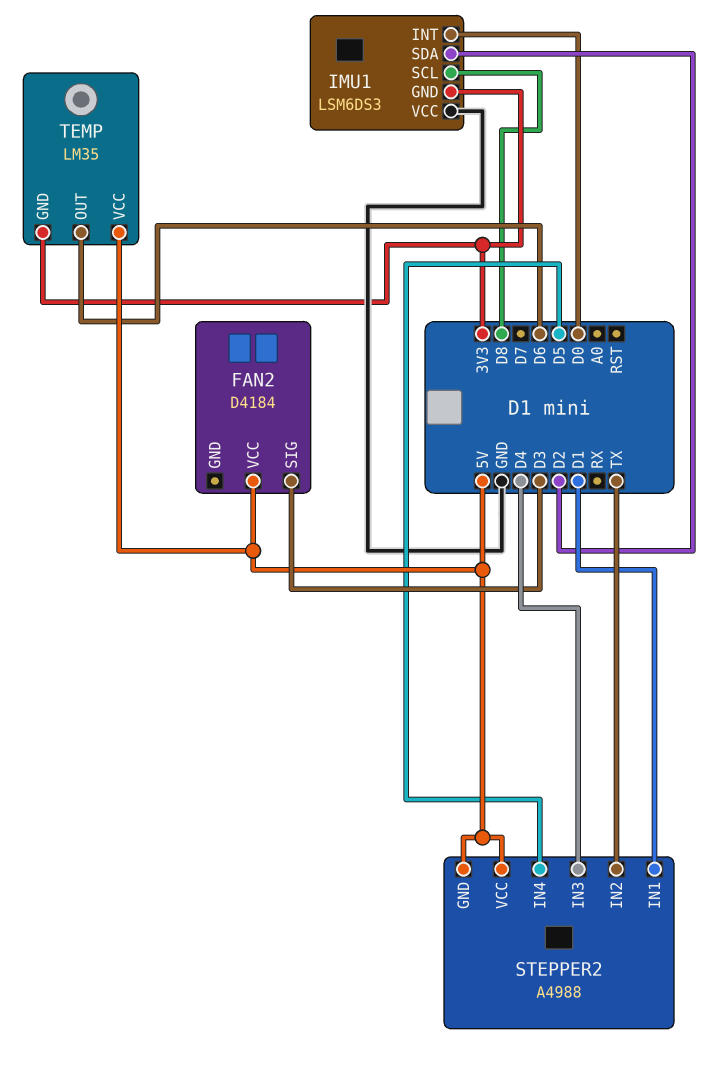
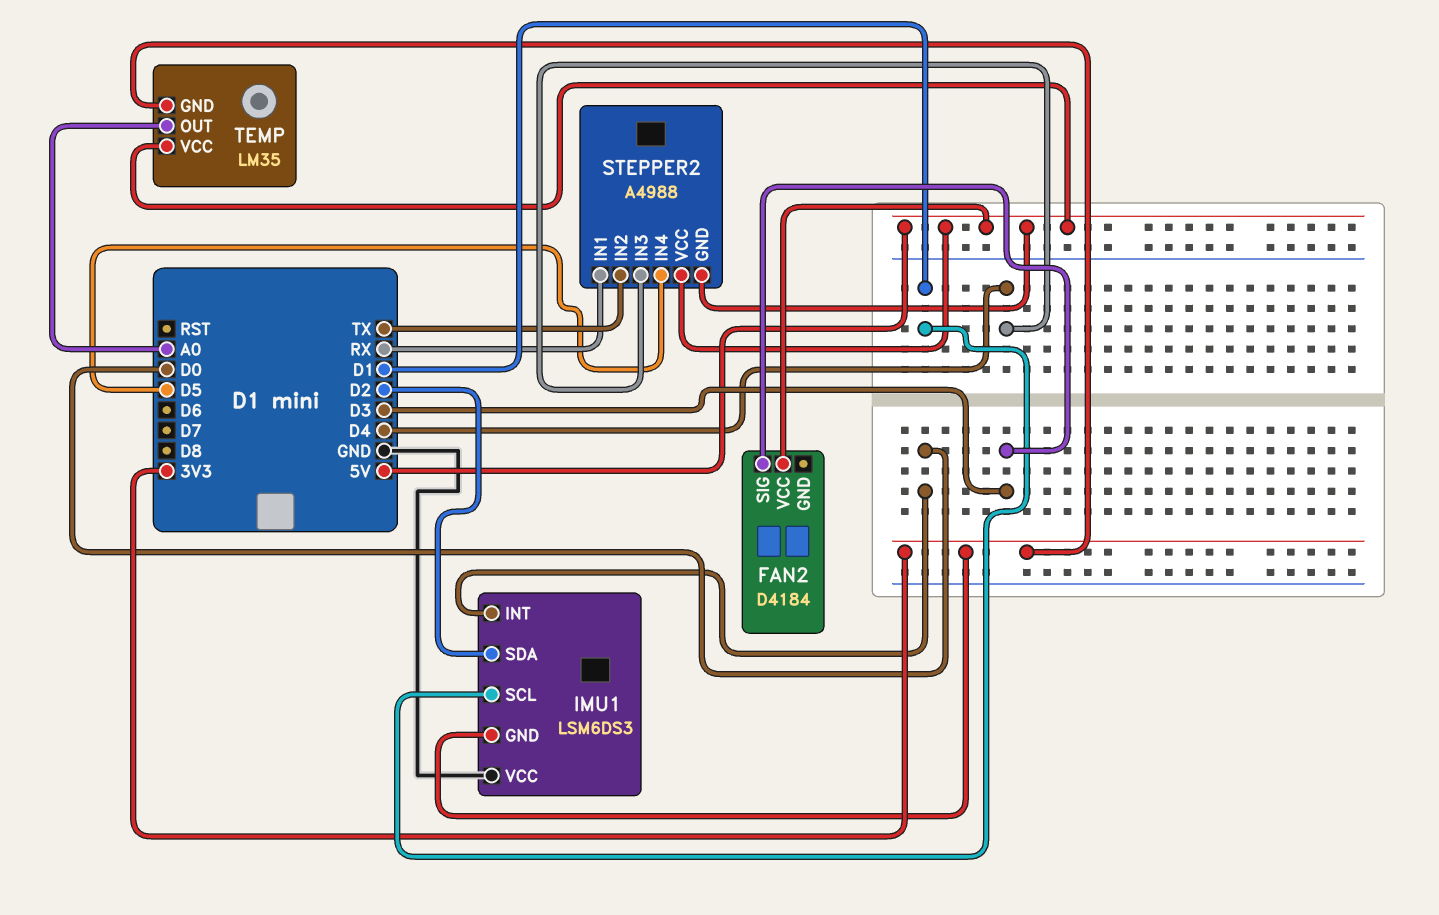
IMU1 pin SCL: D8 -> D1
STEPPER2 pin IN1: D1 -> RX
TEMP pin OUT: D6 -> A0

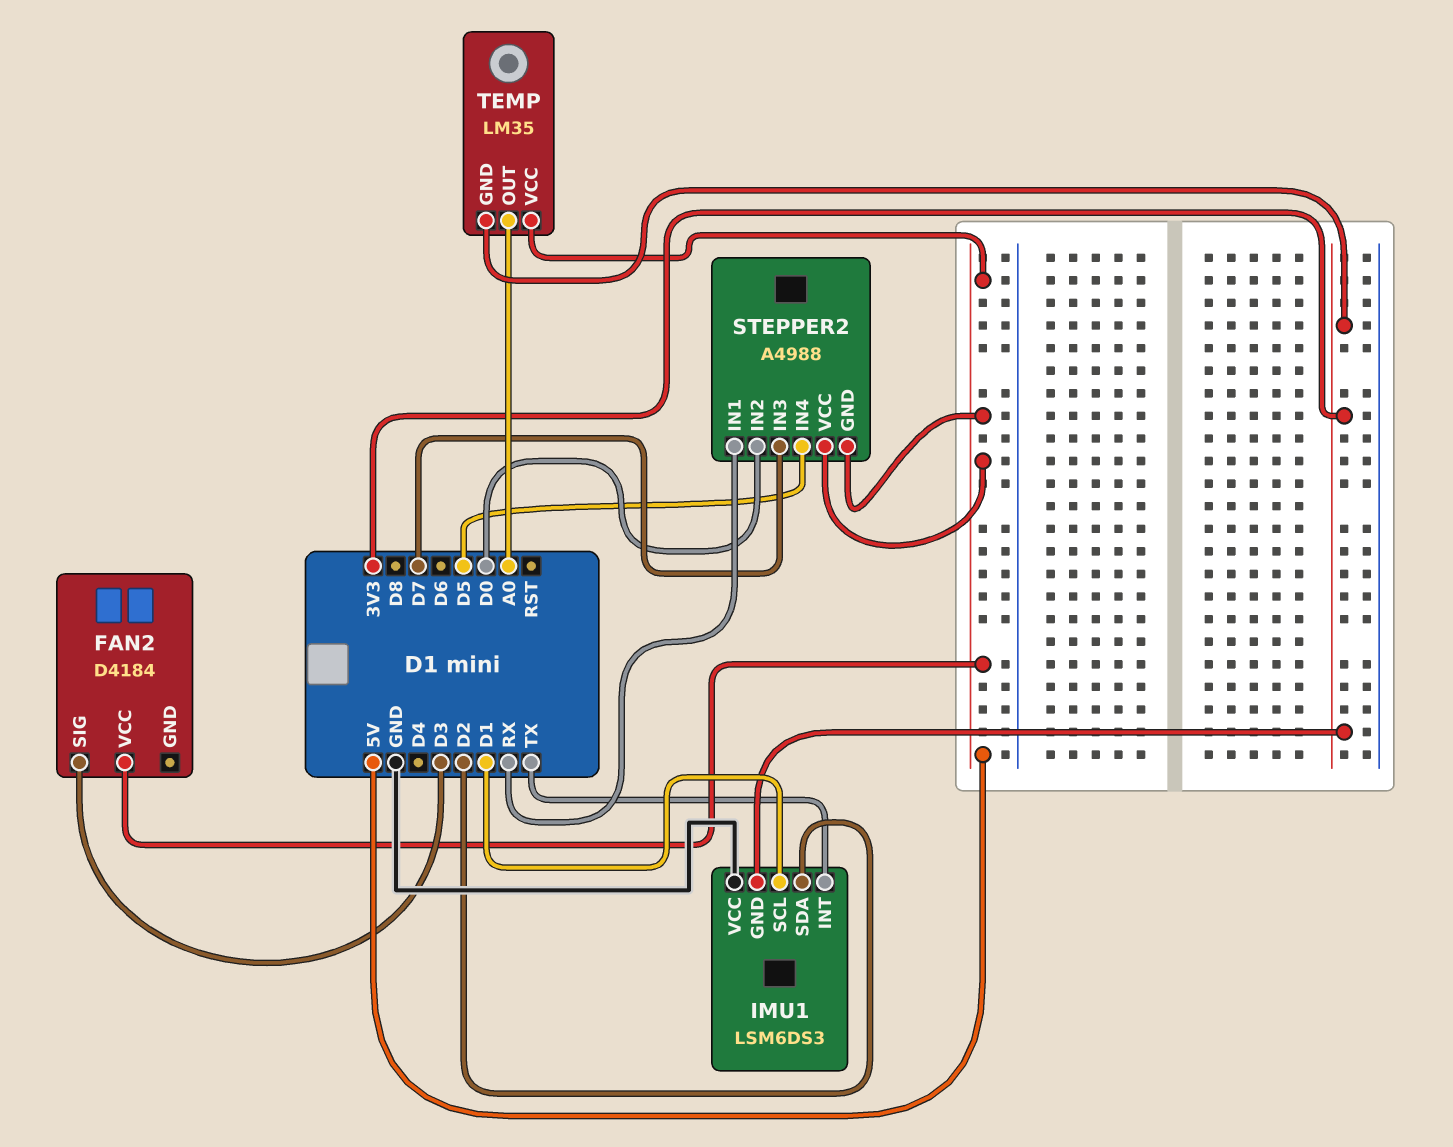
IMU1 pin INT: D0 -> TX
STEPPER2 pin IN2: TX -> D0
STEPPER2 pin IN3: D4 -> D7

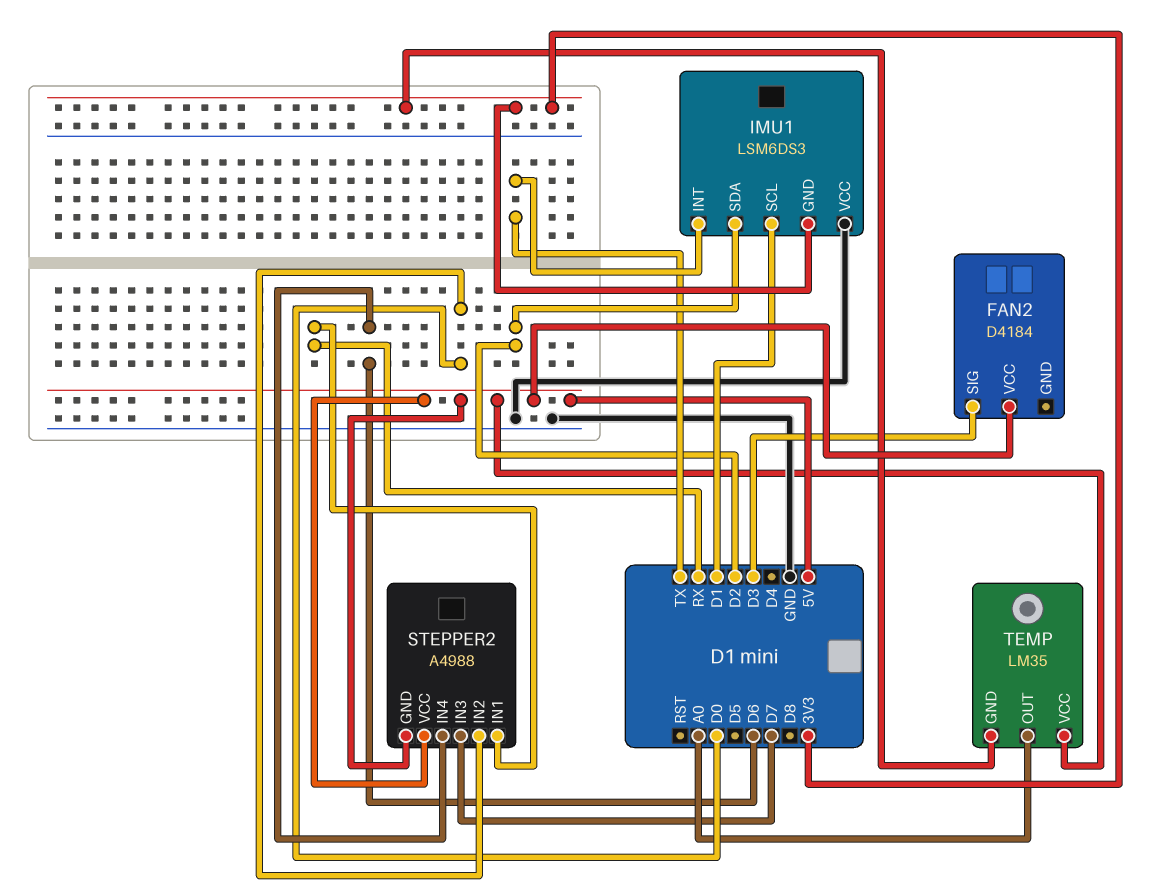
STEPPER2 pin IN4: D5 -> D6

